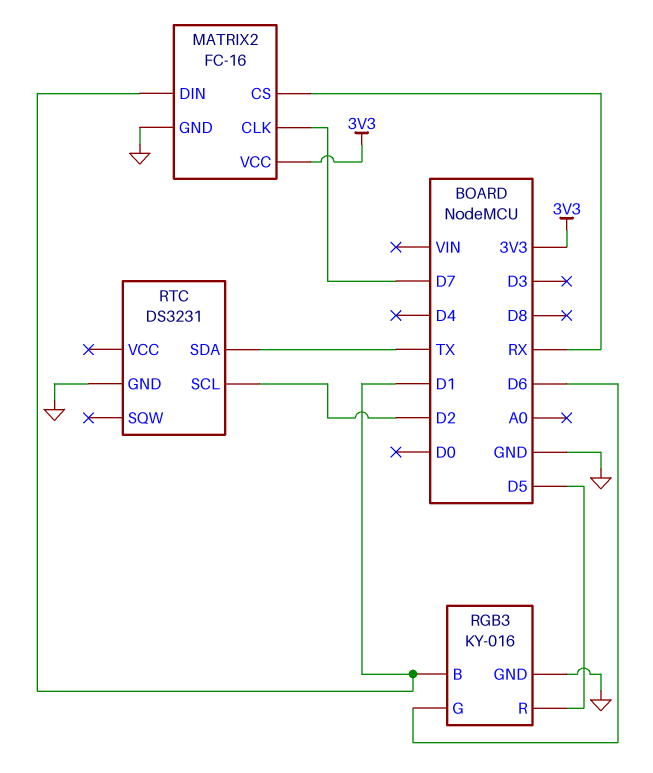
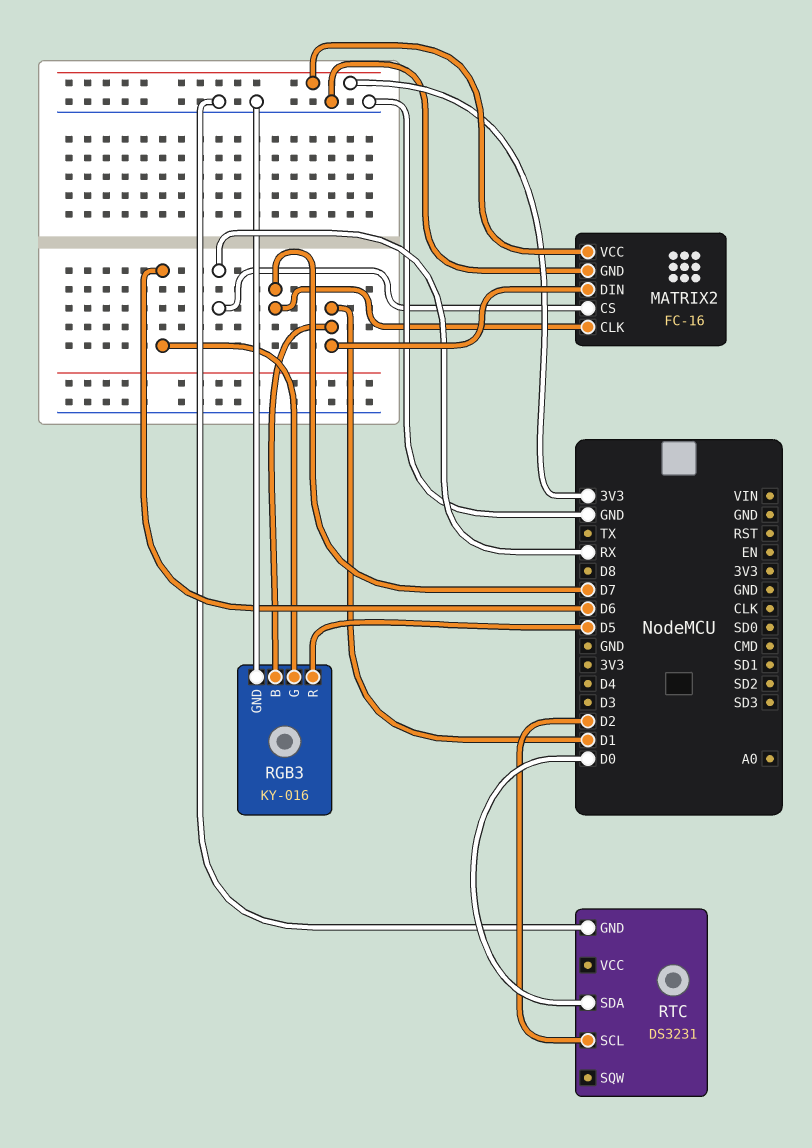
RTC pin SDA: TX -> D0

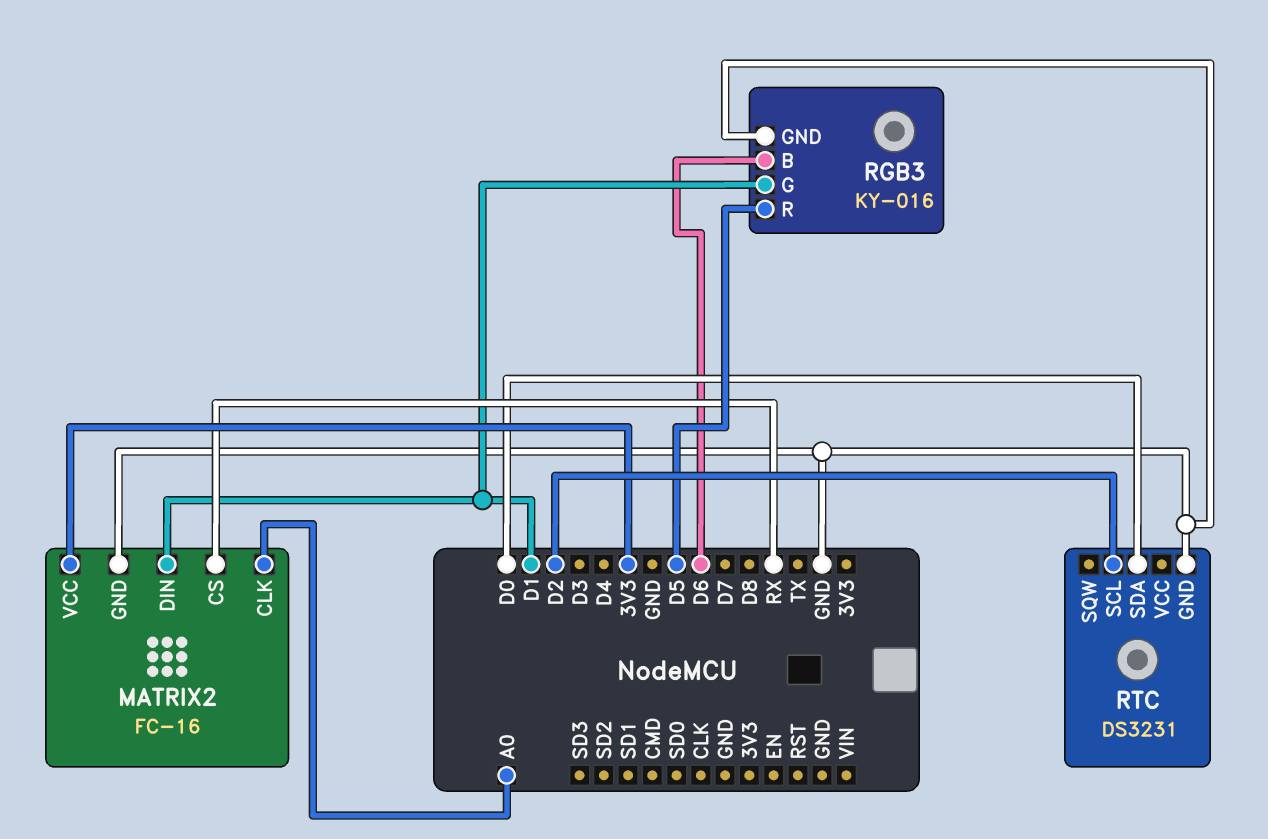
MATRIX2 pin CLK: D7 -> A0
RGB3 pin B: D1 -> D6
RGB3 pin G: D6 -> D1

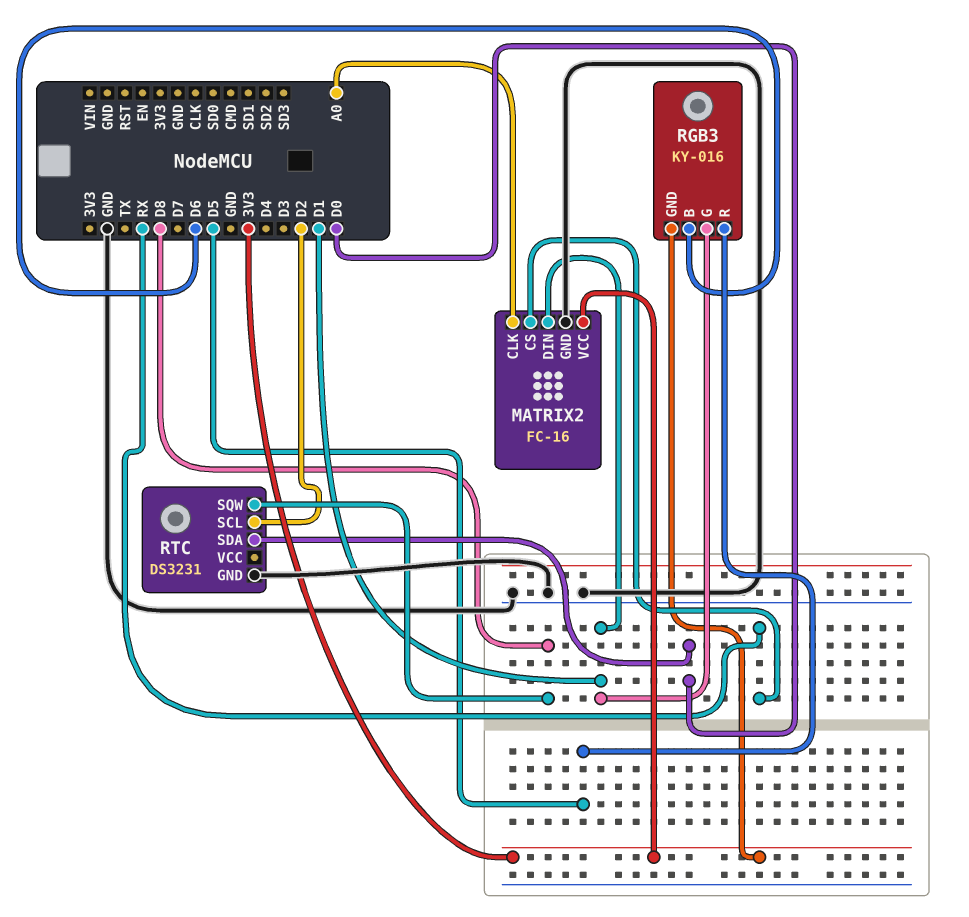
RGB3 pin GND: GND -> 3V3
RTC pin SQW: none -> D8

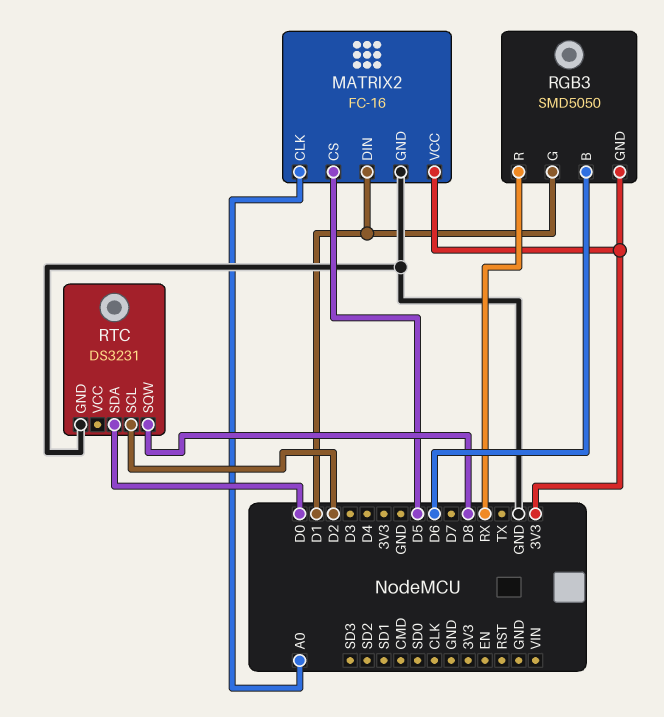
MATRIX2 pin CS: RX -> D5
RGB3: KY-016 -> SMD5050
RGB3 pin R: D5 -> RX

